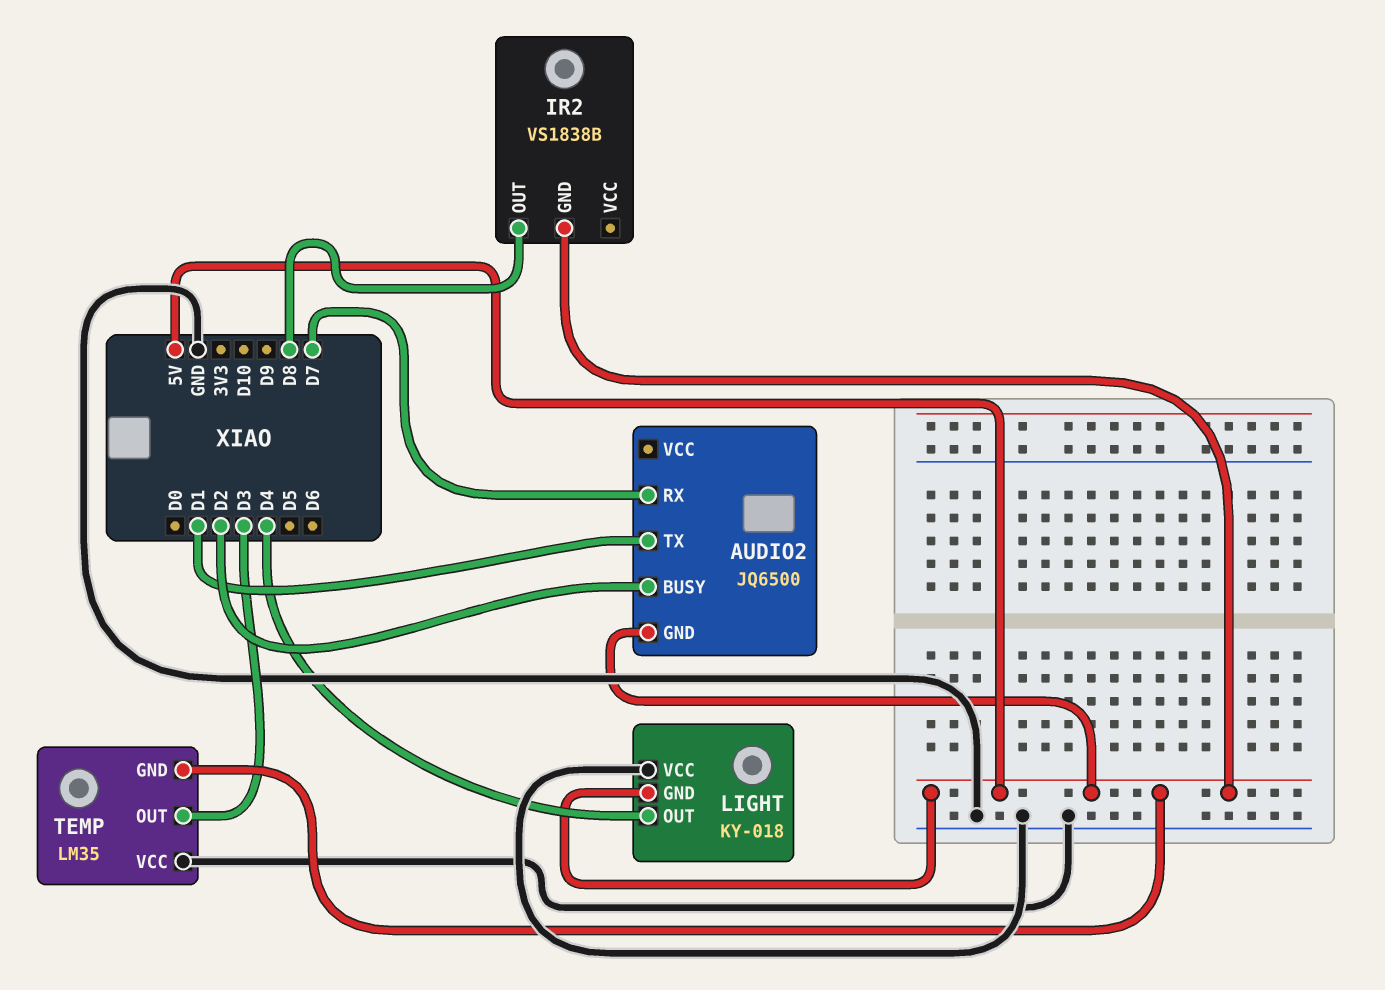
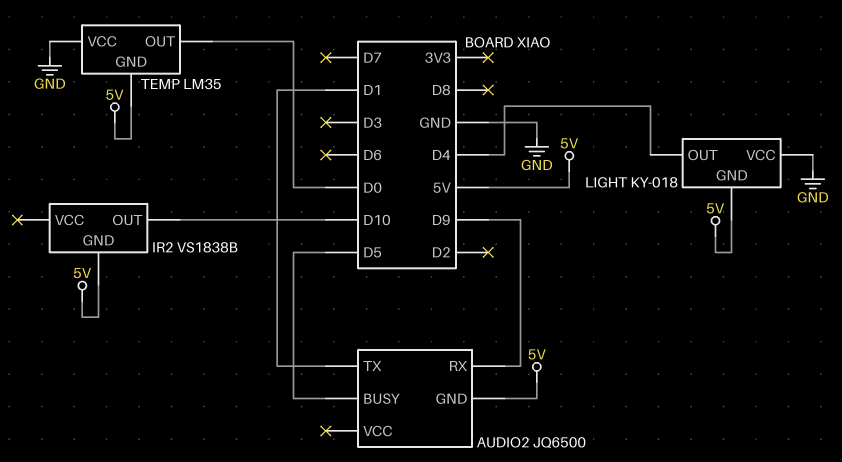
AUDIO2 pin BUSY: D2 -> D5
AUDIO2 pin RX: D7 -> D9
IR2 pin OUT: D8 -> D10
TEMP pin OUT: D3 -> D0

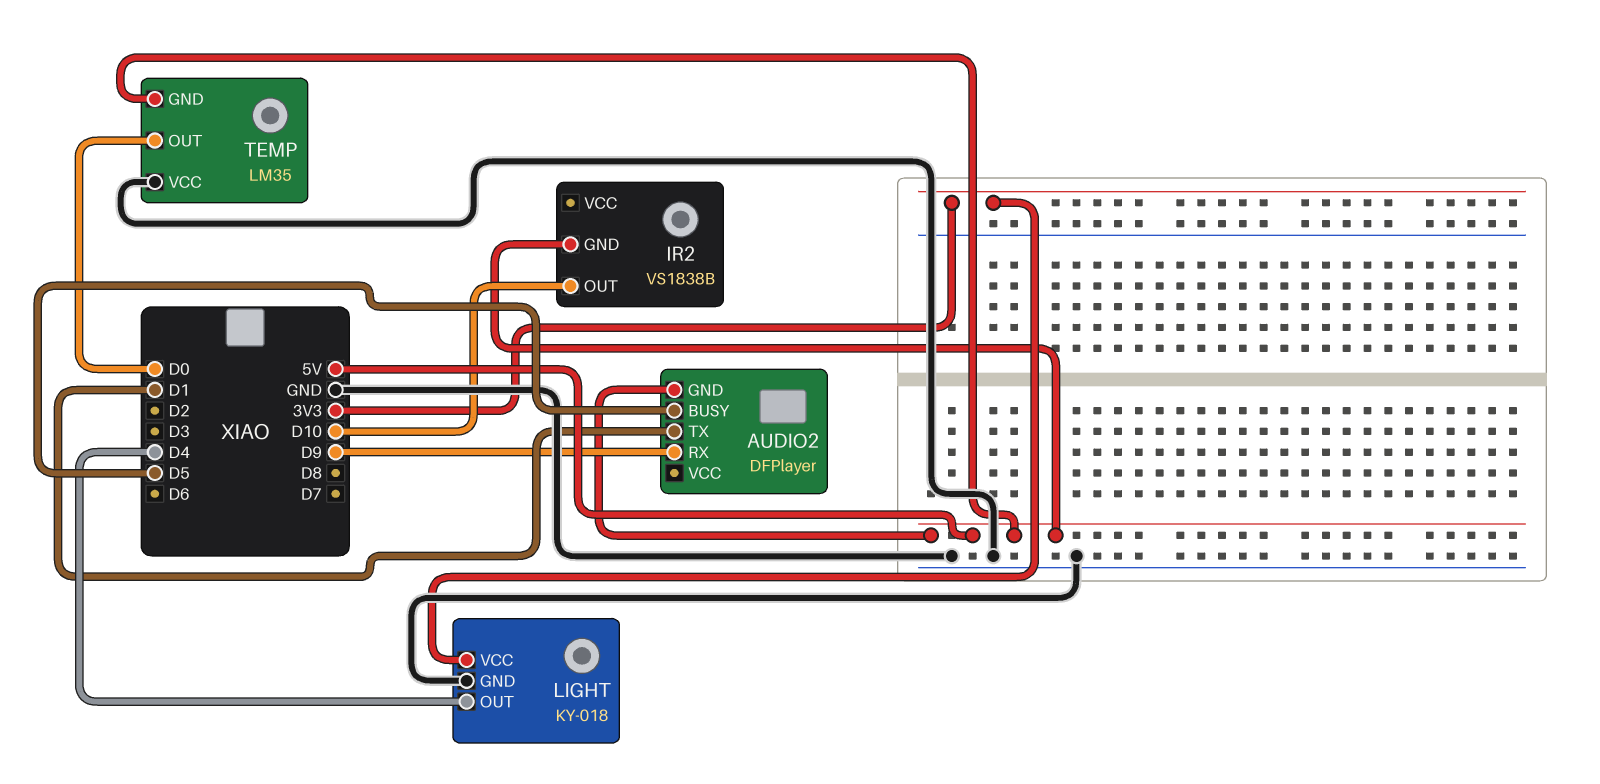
AUDIO2: JQ6500 -> DFPlayer
LIGHT pin GND: 5V -> GND
LIGHT pin VCC: GND -> 3V3

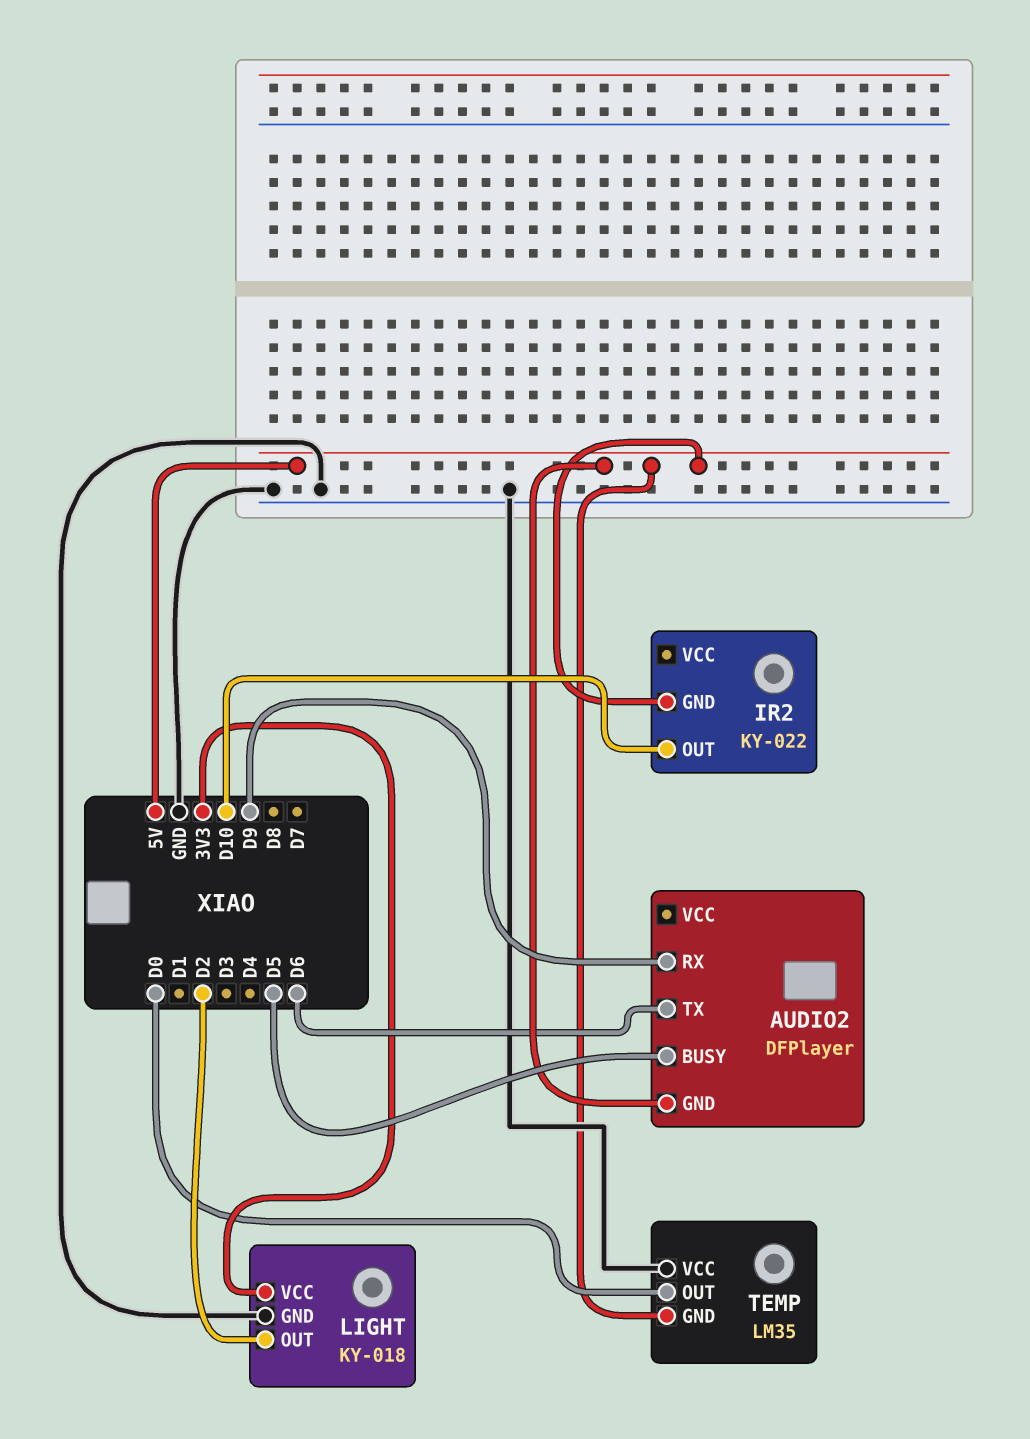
AUDIO2 pin TX: D1 -> D6
IR2: VS1838B -> KY-022
LIGHT pin OUT: D4 -> D2

